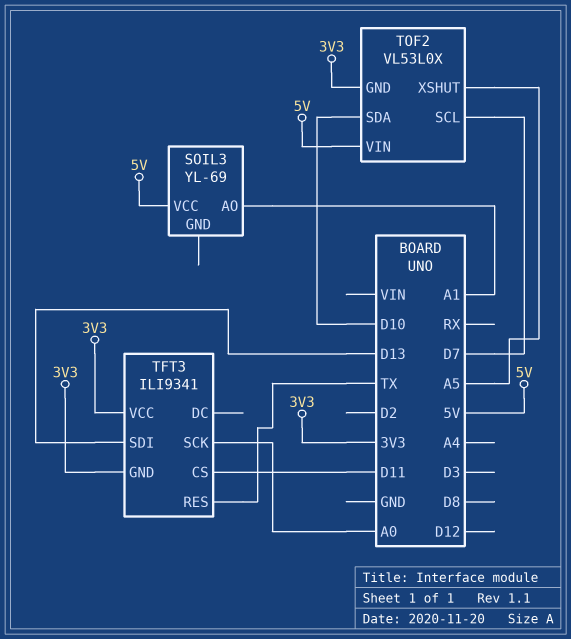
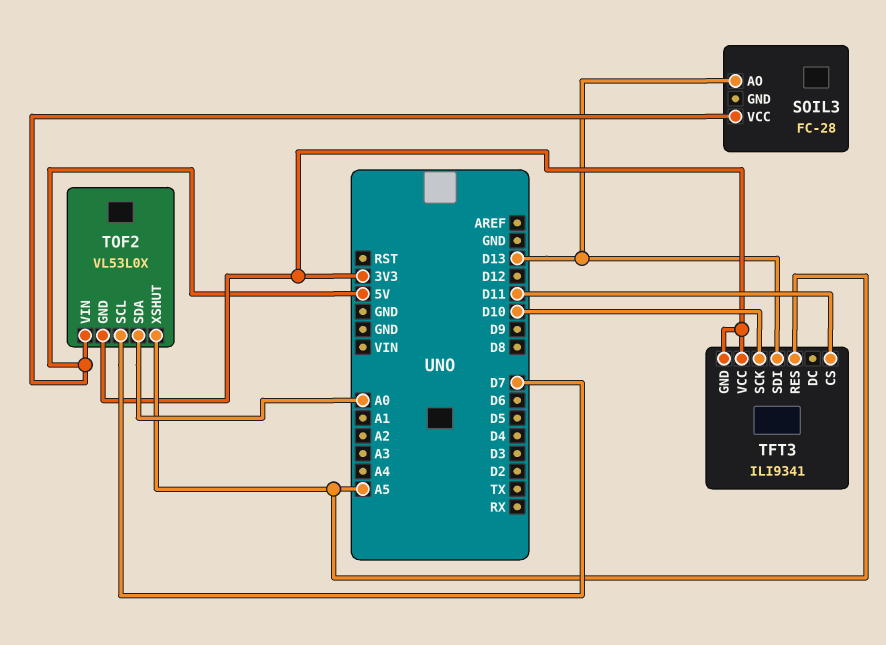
SOIL3: YL-69 -> FC-28
SOIL3 pin AO: A1 -> D13
TFT3 pin RES: TX -> A5
TFT3 pin SCK: A0 -> D10
TOF2 pin SDA: D10 -> A0

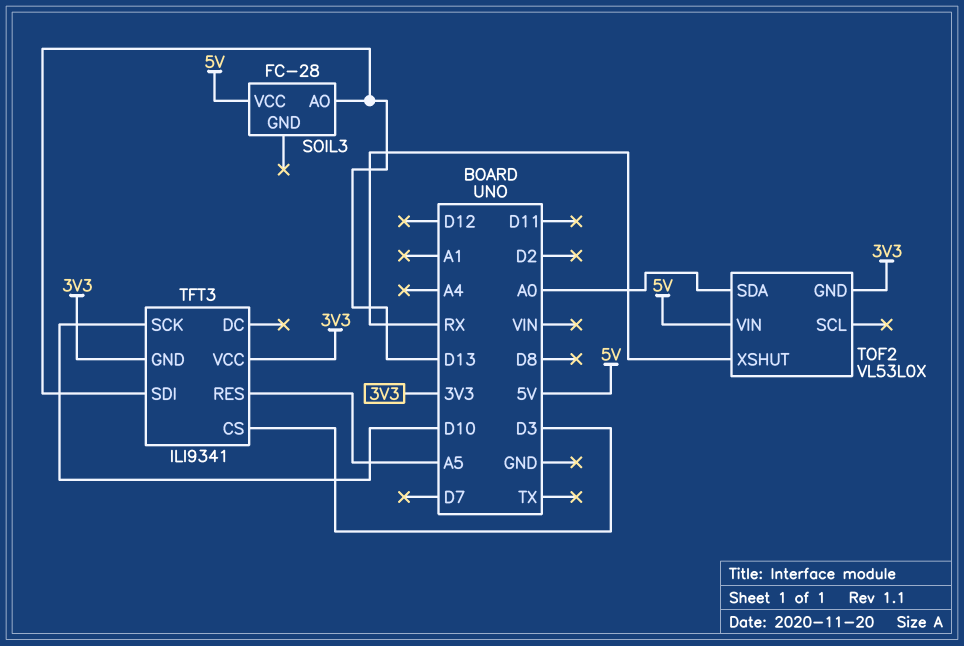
TFT3 pin CS: D11 -> D3
TOF2 pin SCL: D7 -> none
TOF2 pin XSHUT: A5 -> RX

